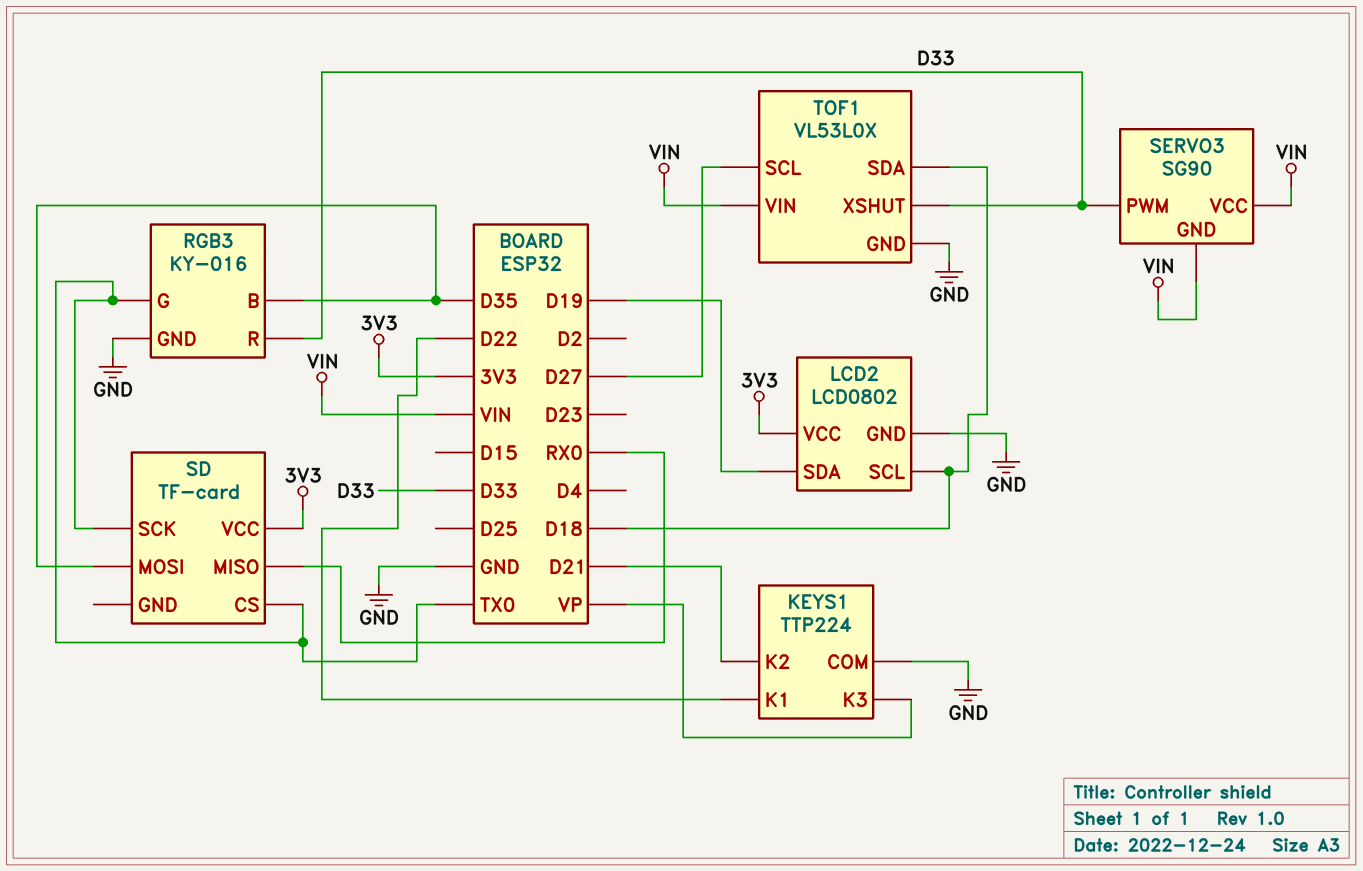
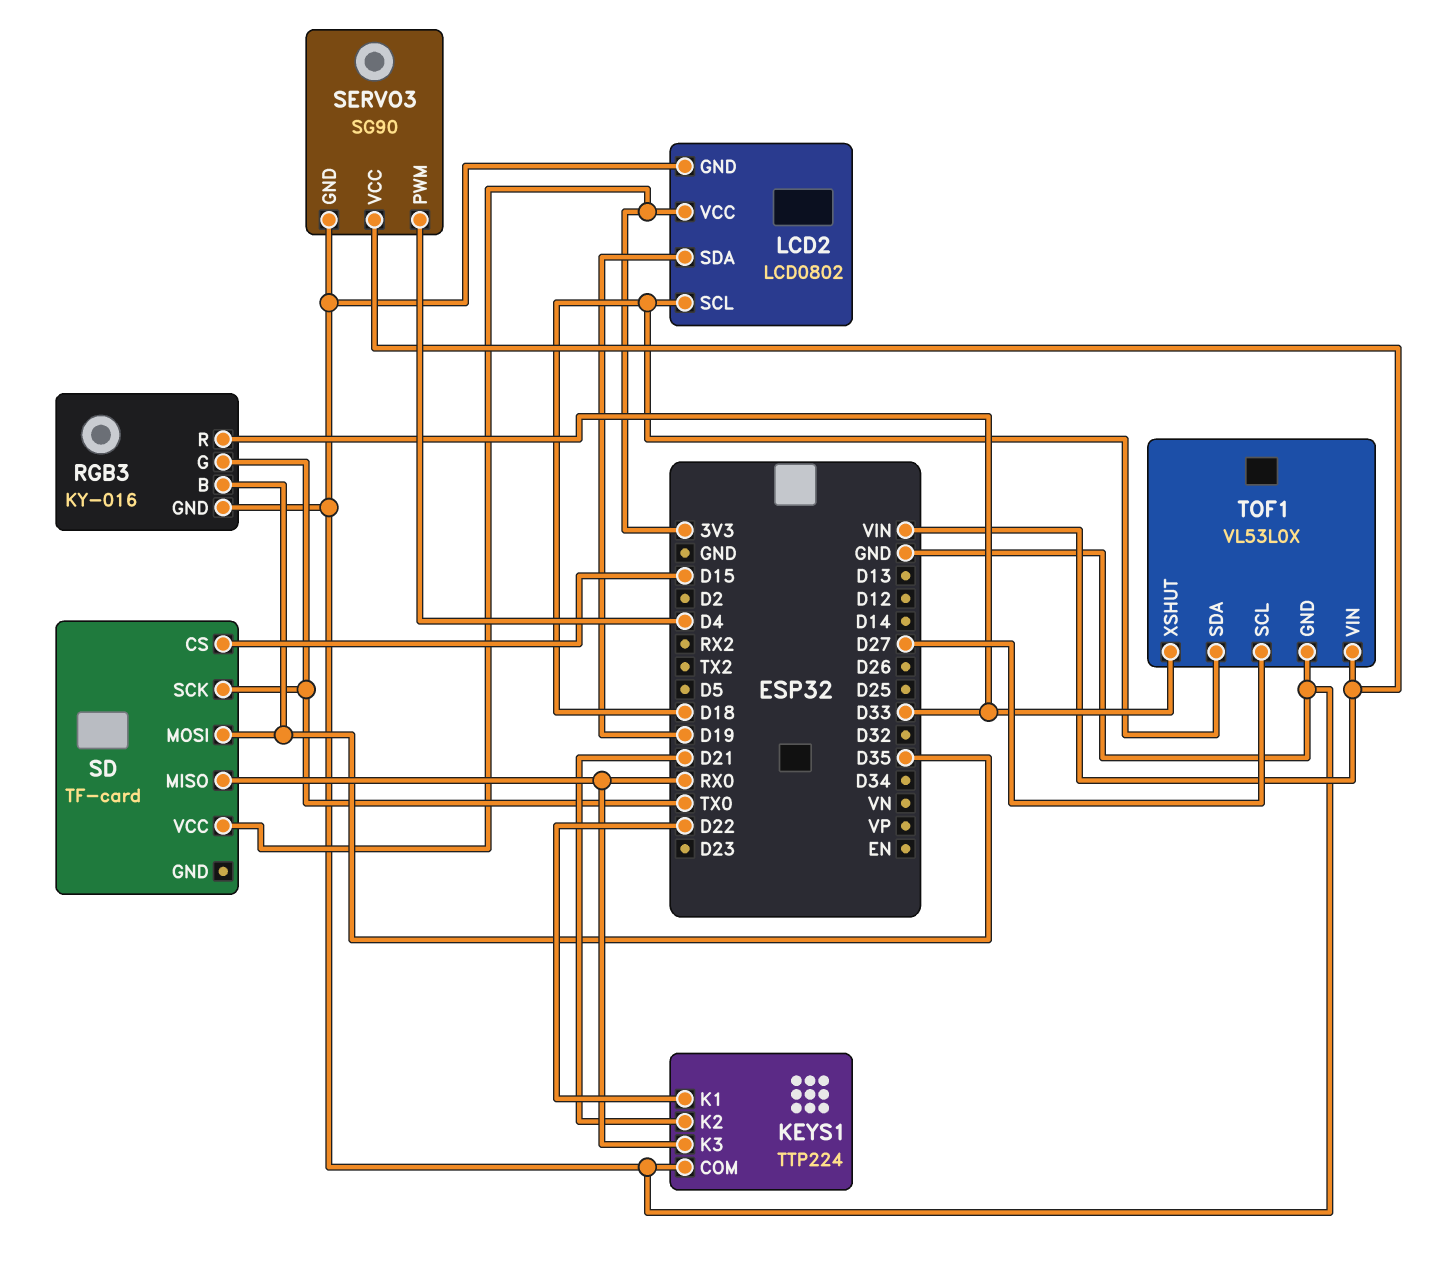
KEYS1 pin K3: VP -> RX0
SD pin CS: TX0 -> D15
SERVO3 pin GND: VIN -> GND
SERVO3 pin PWM: D33 -> D4

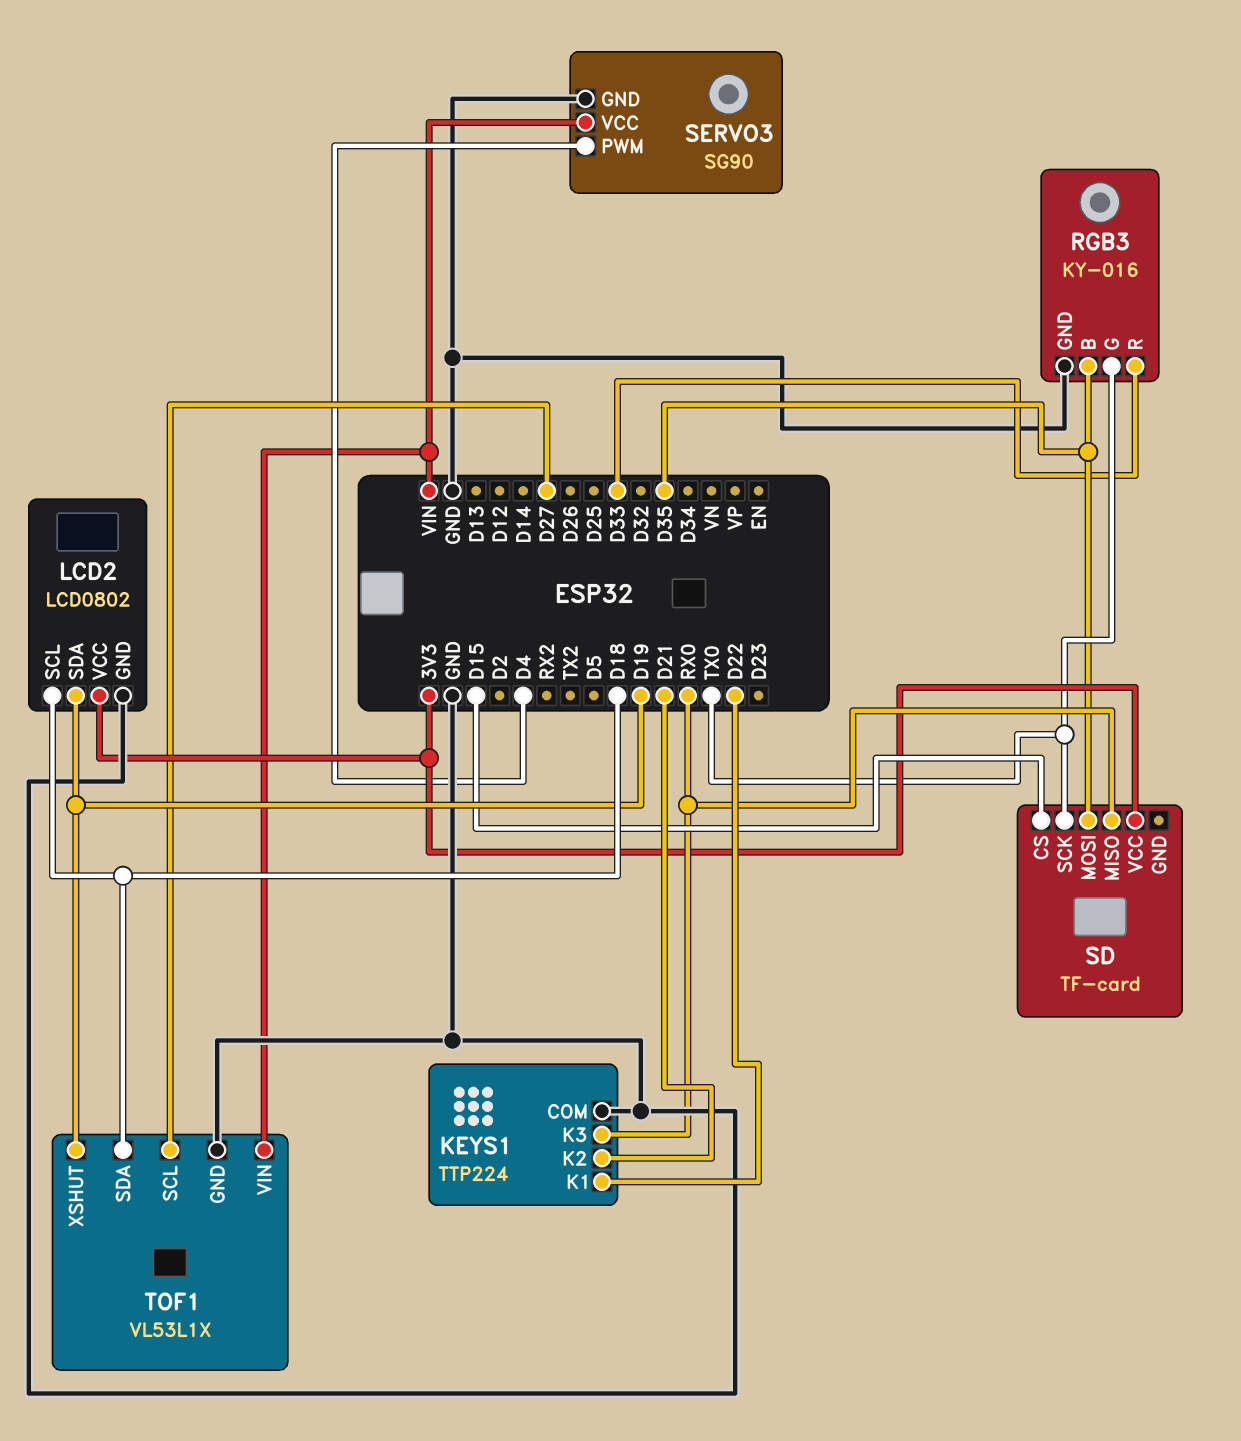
TOF1: VL53L0X -> VL53L1X
TOF1 pin XSHUT: D33 -> D19

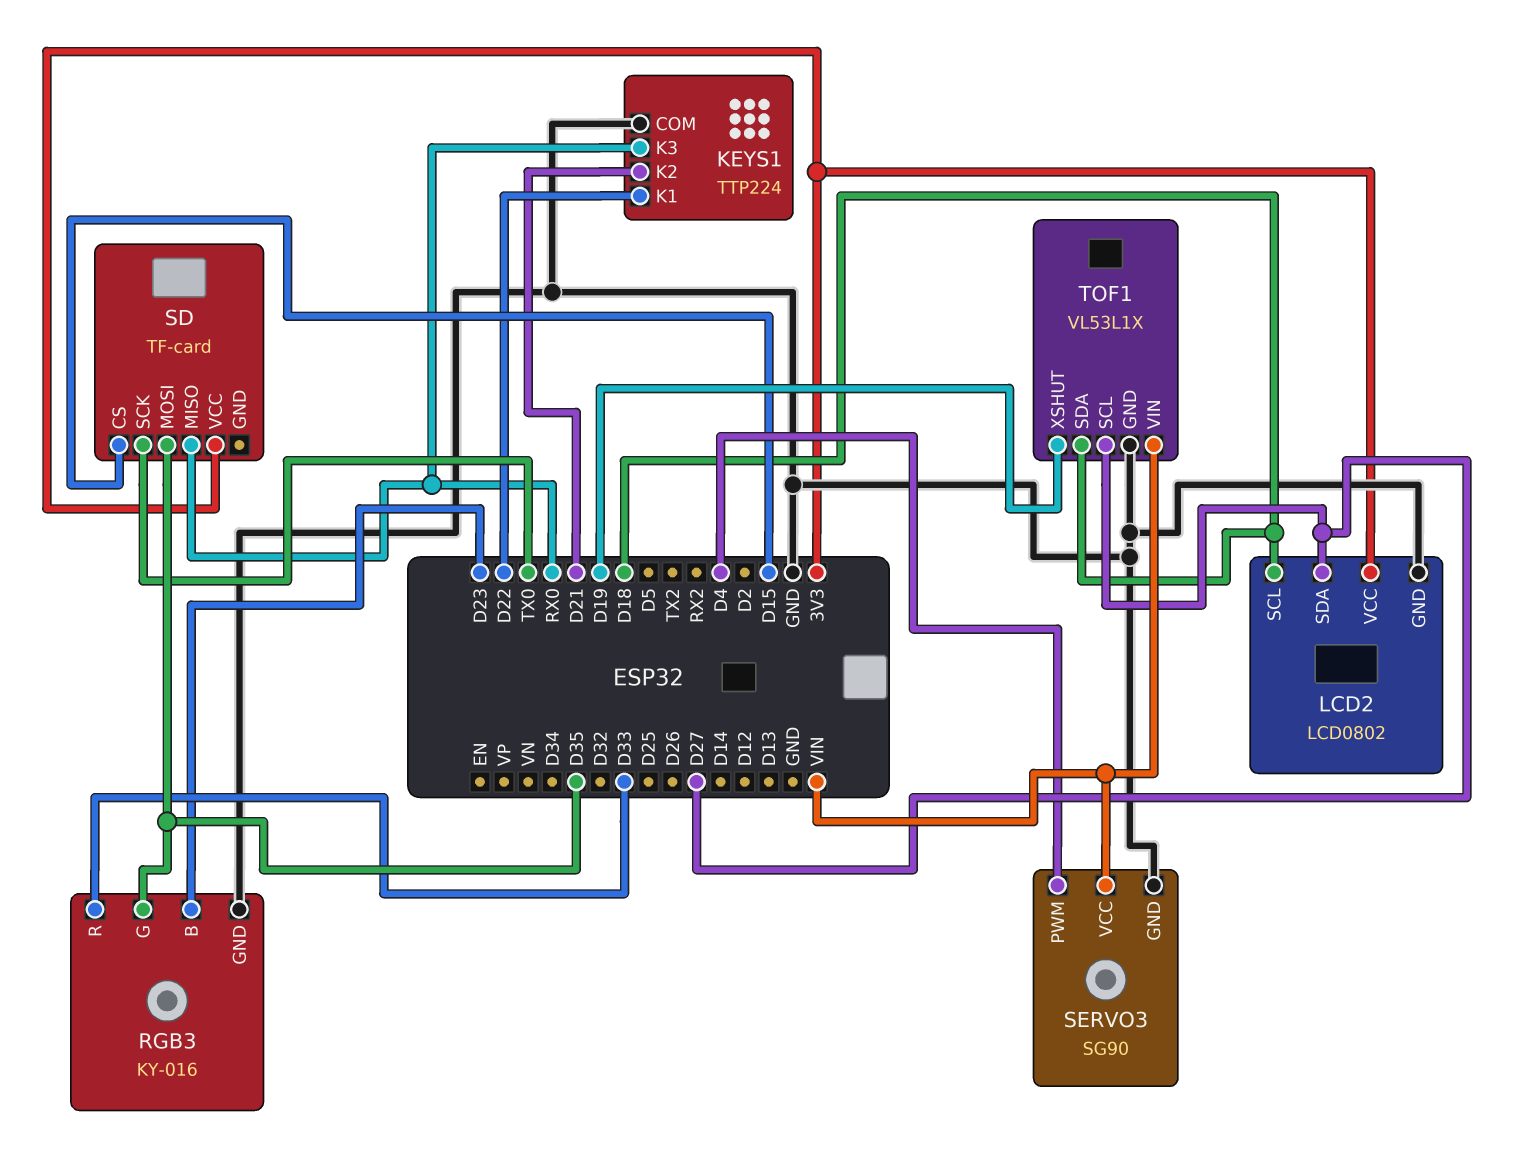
LCD2 pin SDA: D19 -> D27
RGB3 pin B: D35 -> D23
RGB3 pin G: TX0 -> D35

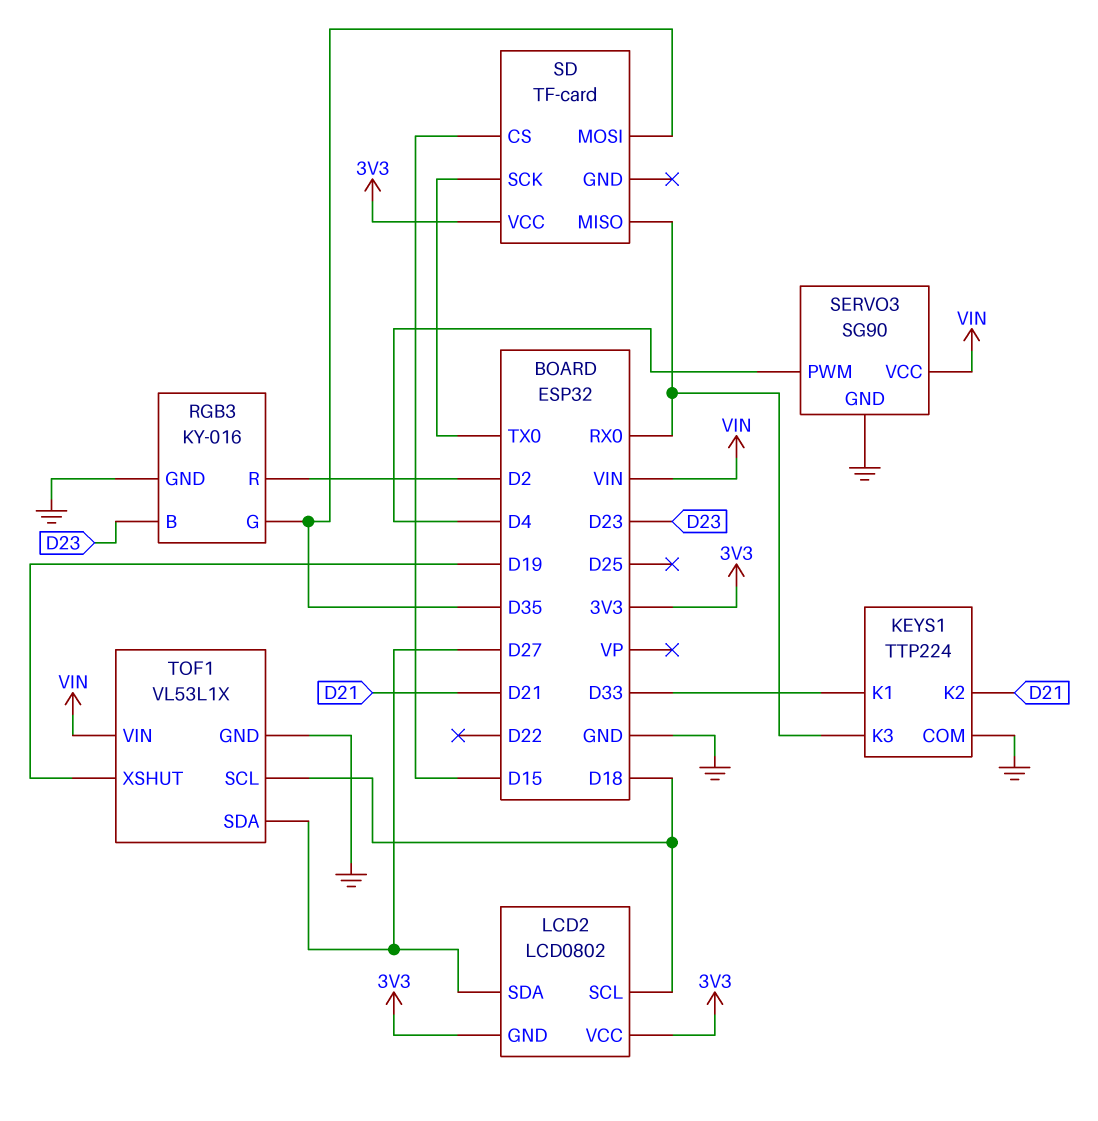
KEYS1 pin K1: D22 -> D33
LCD2 pin GND: GND -> 3V3
RGB3 pin R: D33 -> D2
TOF1 pin SCL: D27 -> D18
TOF1 pin SDA: D18 -> D27

